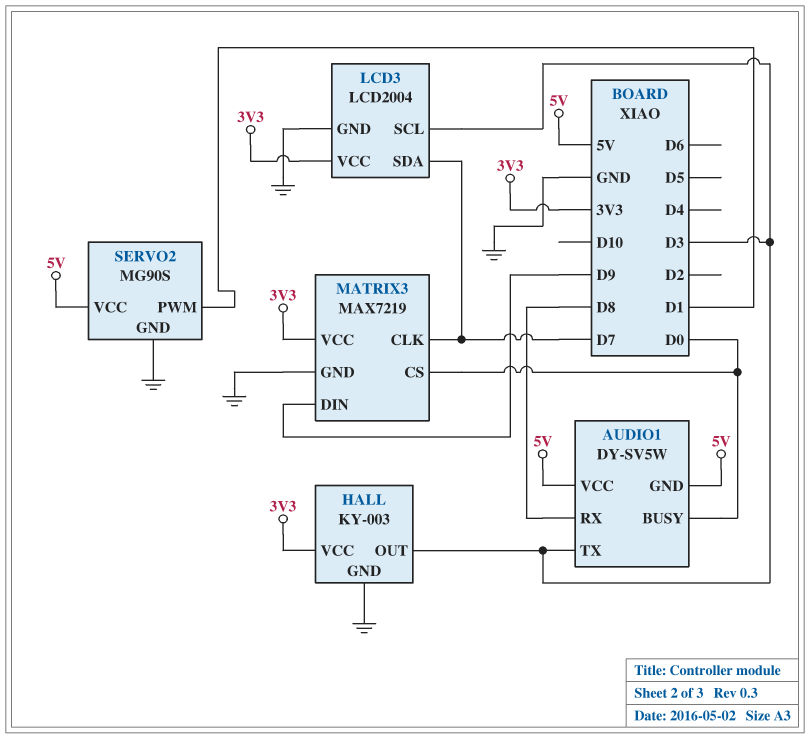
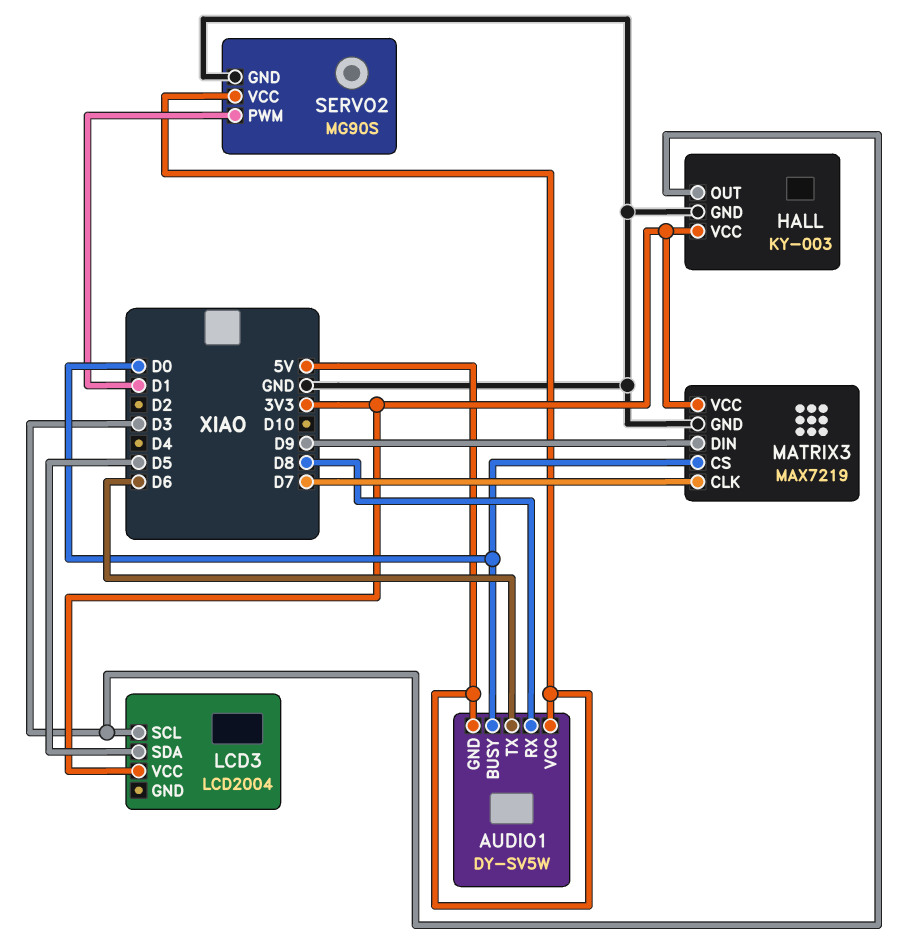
AUDIO1 pin TX: D3 -> D6
LCD3 pin GND: GND -> none
LCD3 pin SDA: D7 -> D5

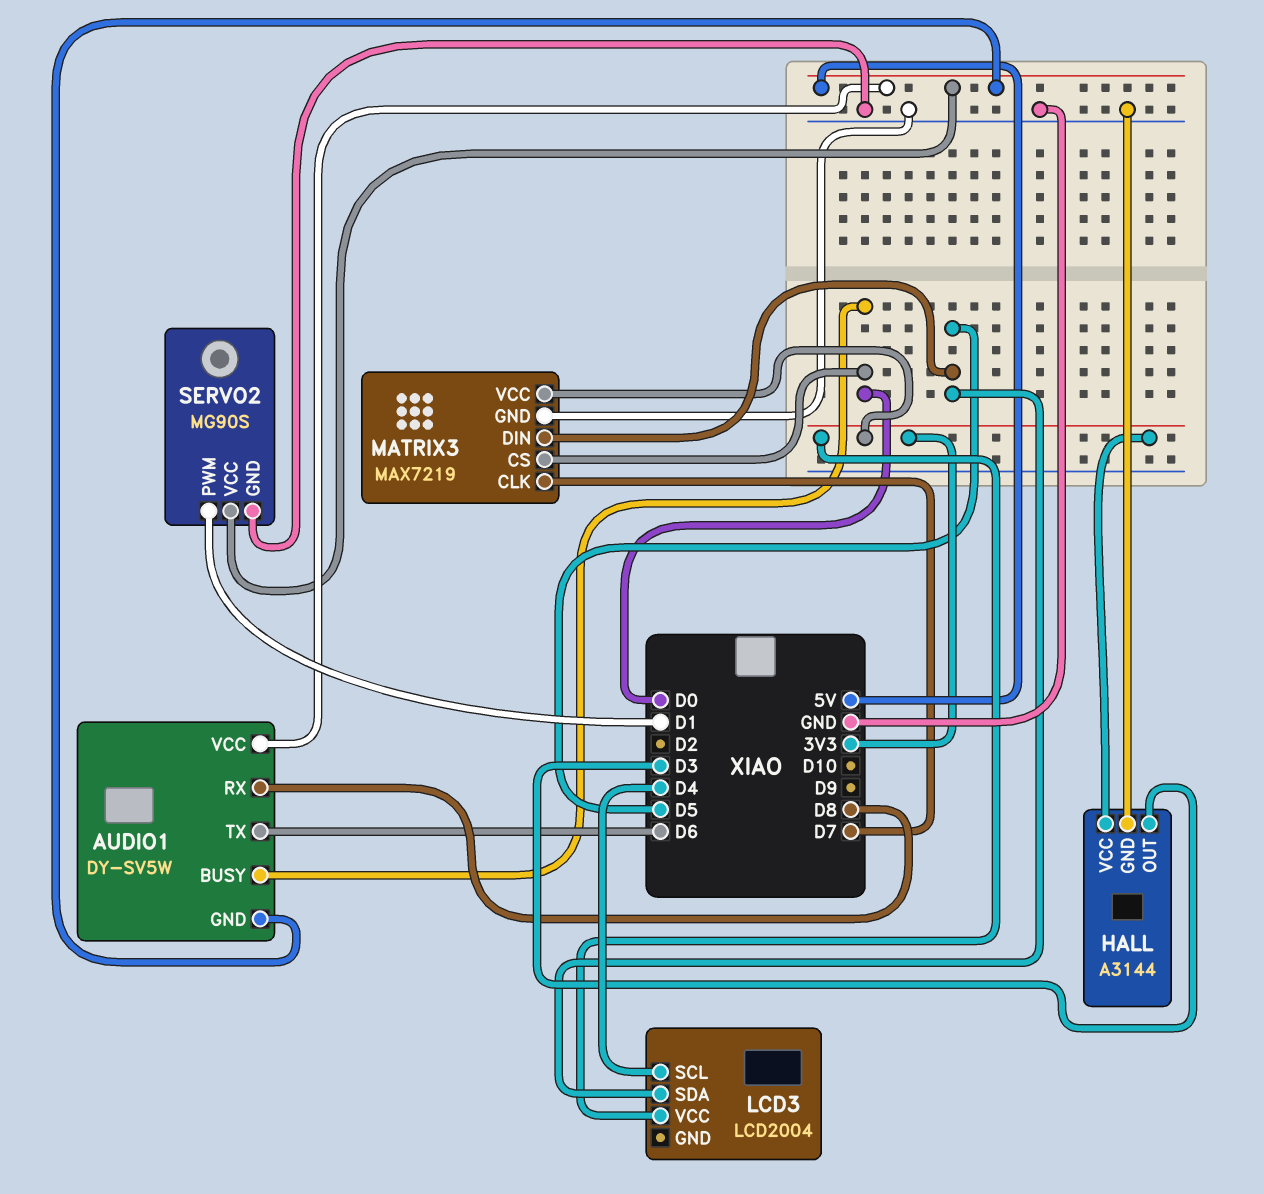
HALL: KY-003 -> A3144
LCD3 pin SCL: D3 -> D4
MATRIX3 pin DIN: D9 -> D5

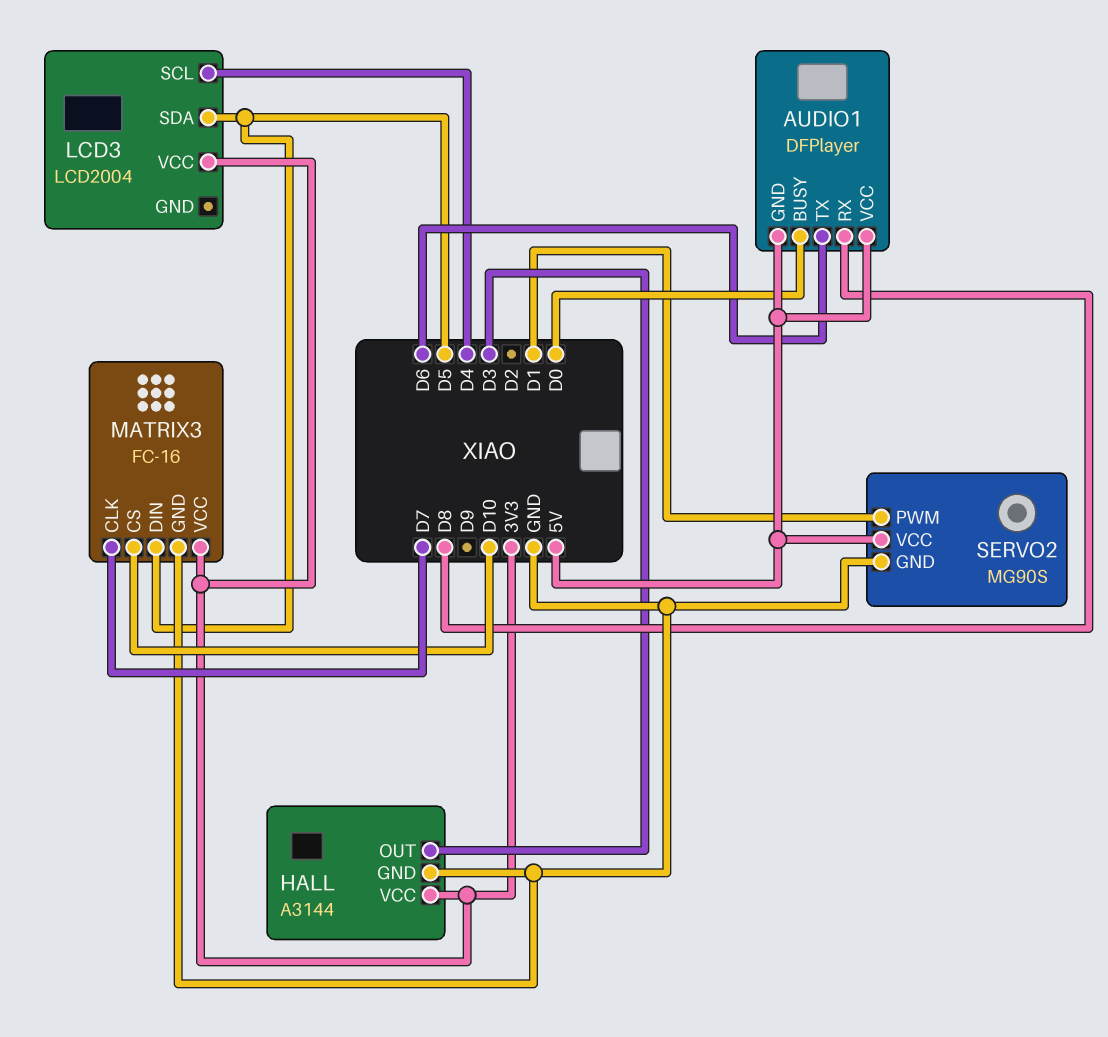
AUDIO1: DY-SV5W -> DFPlayer
MATRIX3: MAX7219 -> FC-16
MATRIX3 pin CS: D0 -> D10

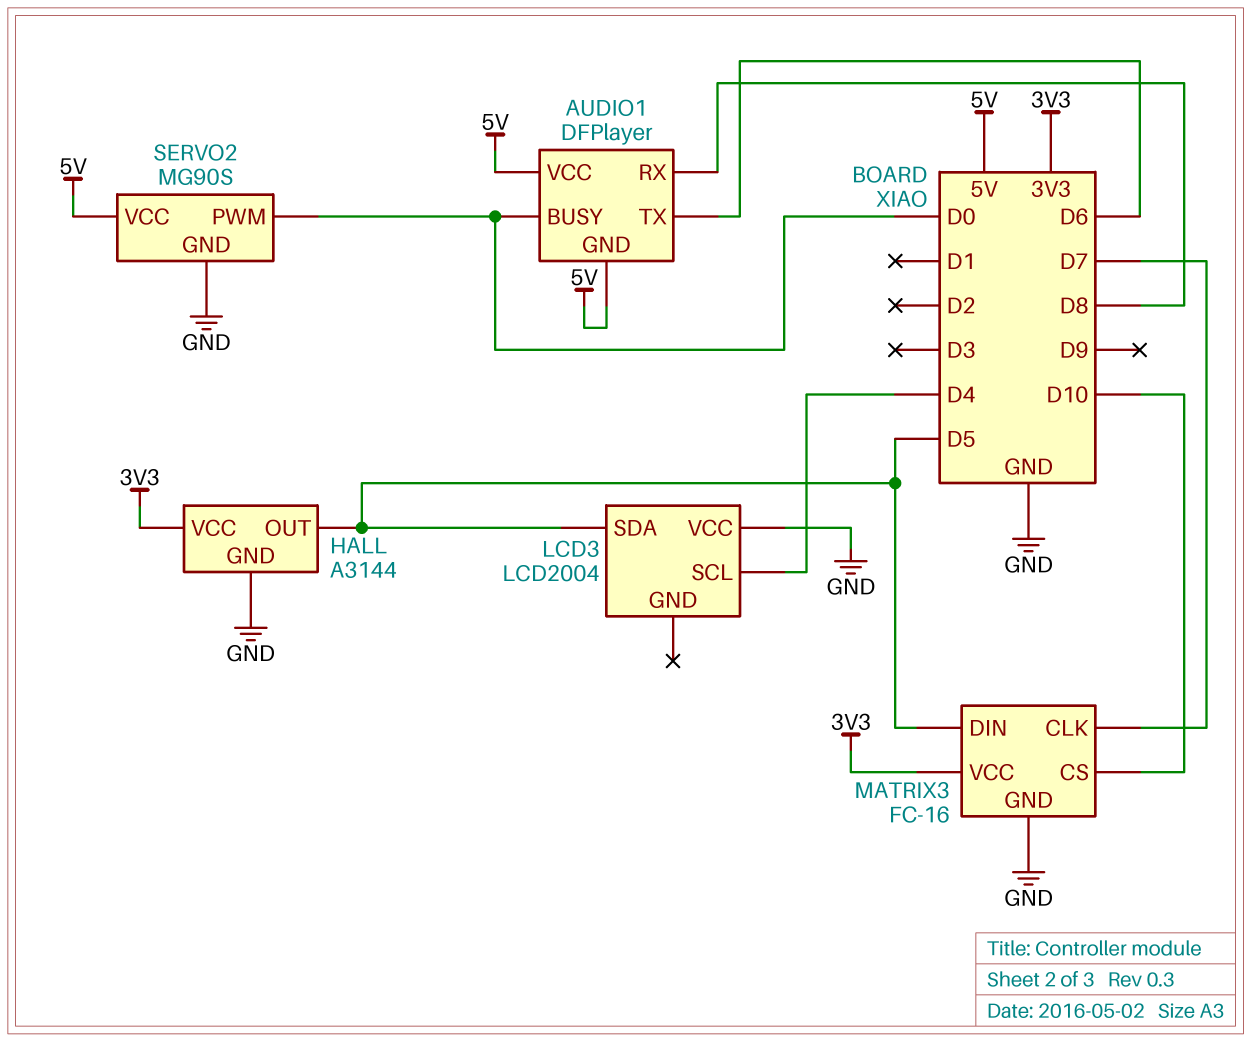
HALL pin OUT: D3 -> D5
LCD3 pin VCC: 3V3 -> GND
SERVO2 pin PWM: D1 -> D0

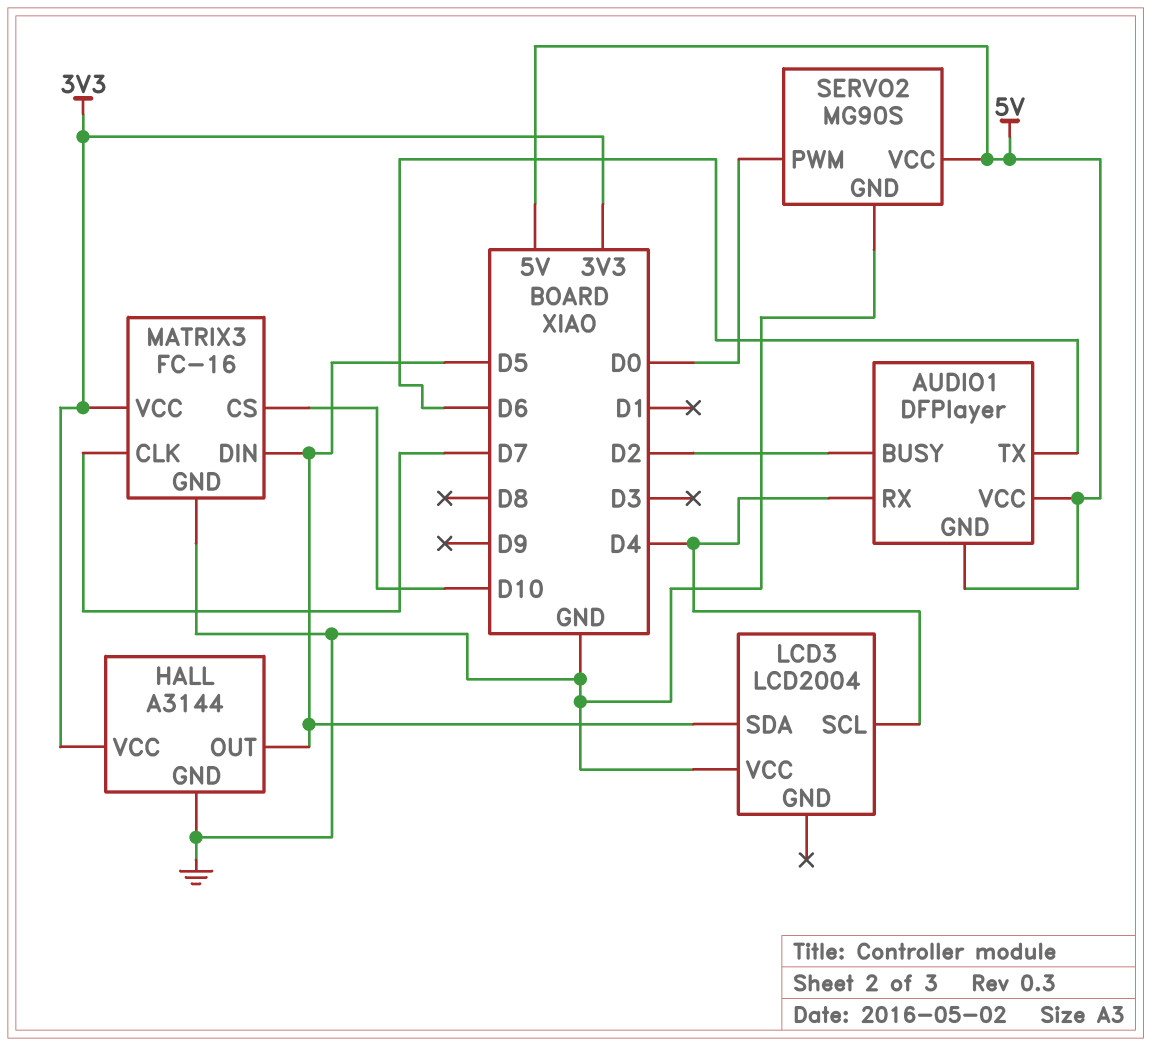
AUDIO1 pin BUSY: D0 -> D2
AUDIO1 pin RX: D8 -> D4

